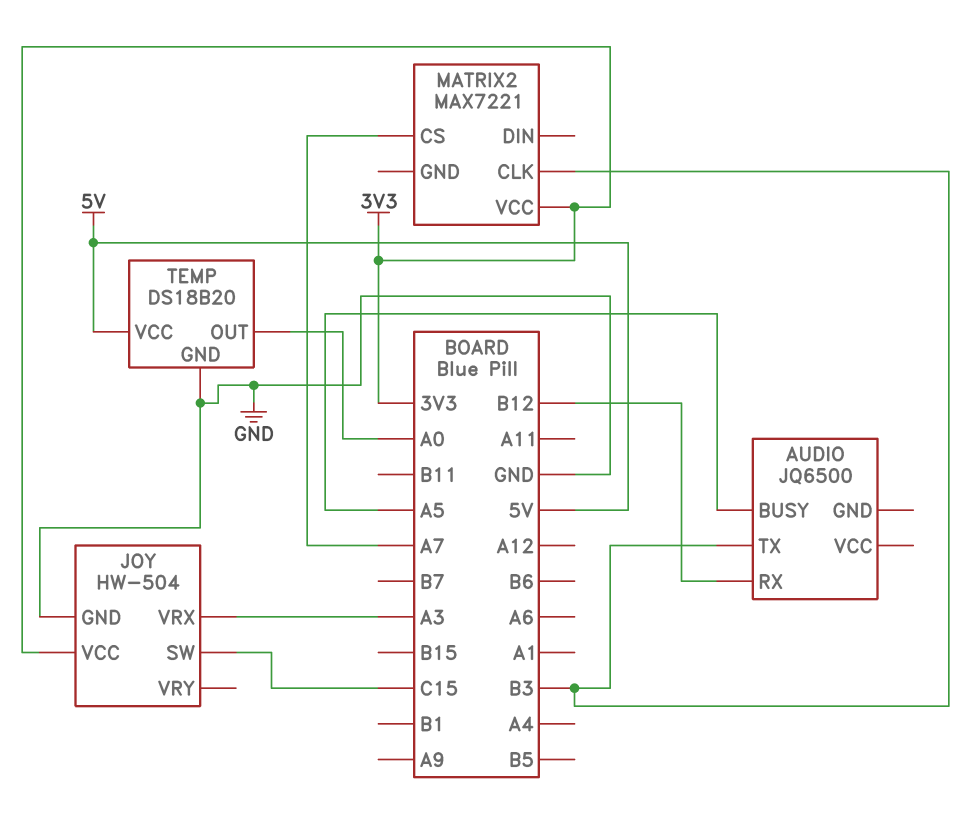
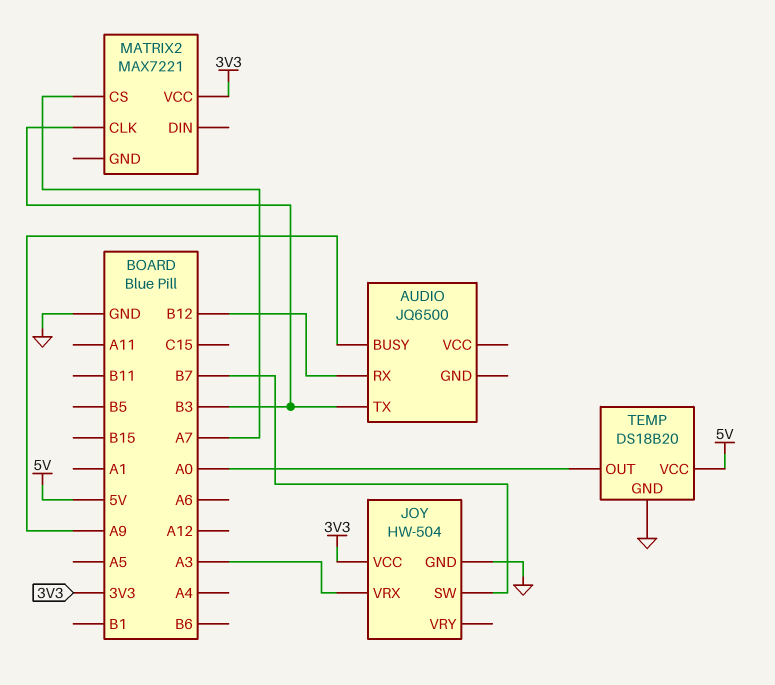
AUDIO pin BUSY: A5 -> A9
JOY pin SW: C15 -> B7

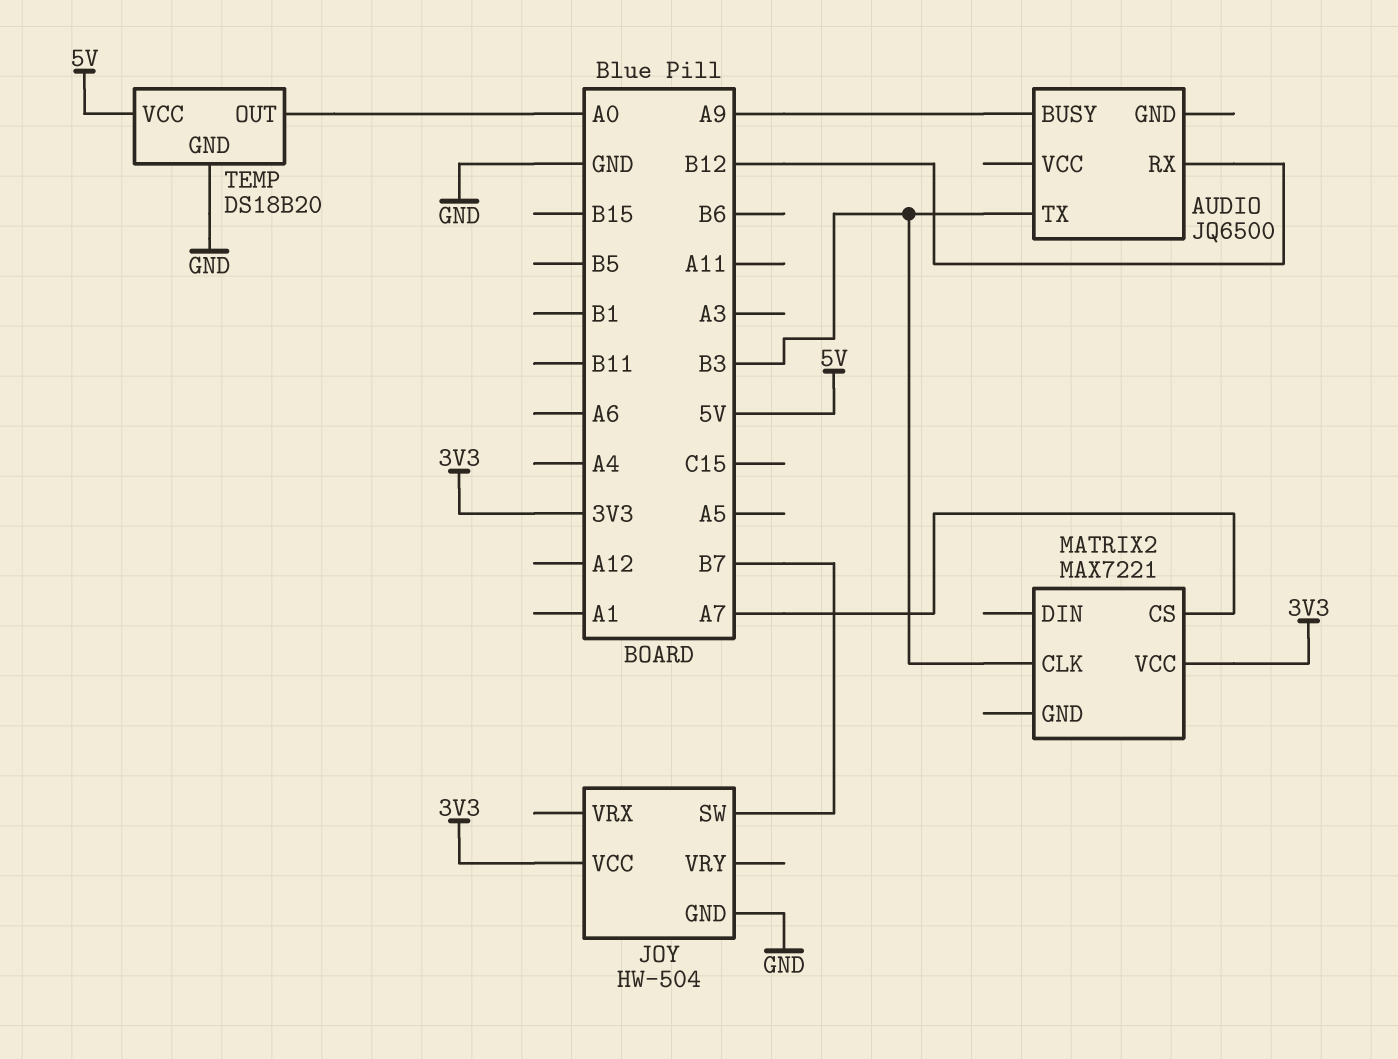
JOY pin VRX: A3 -> none

